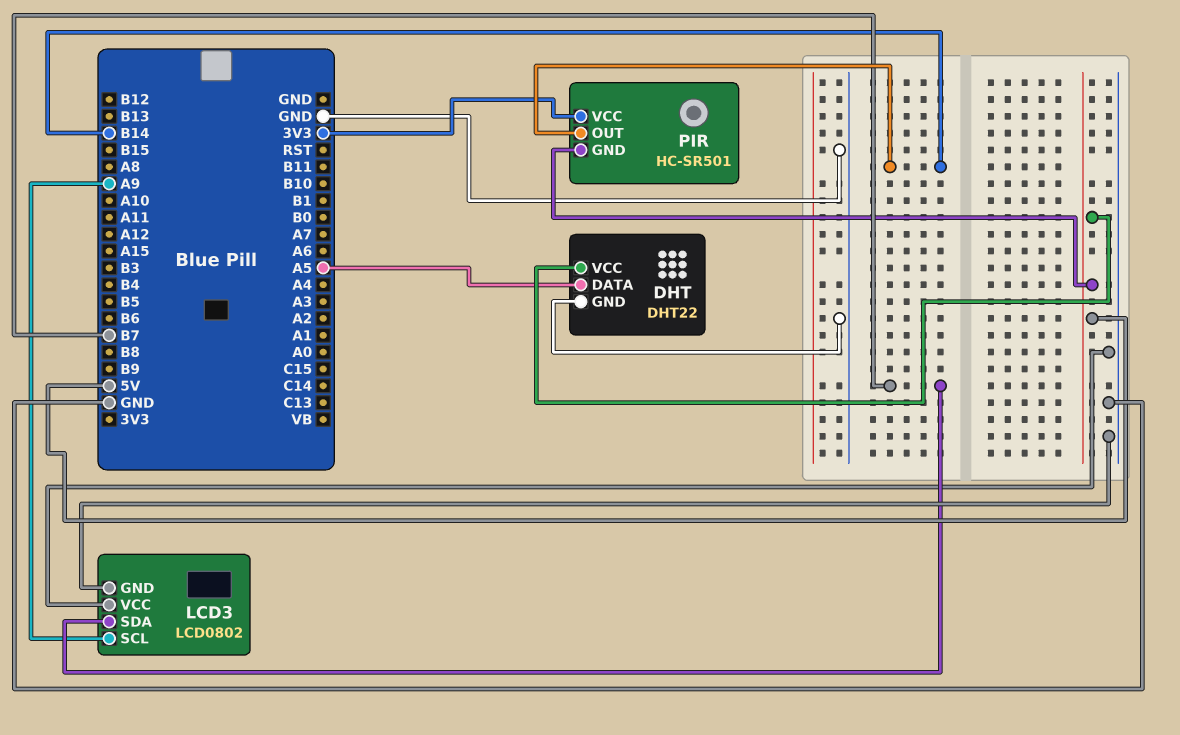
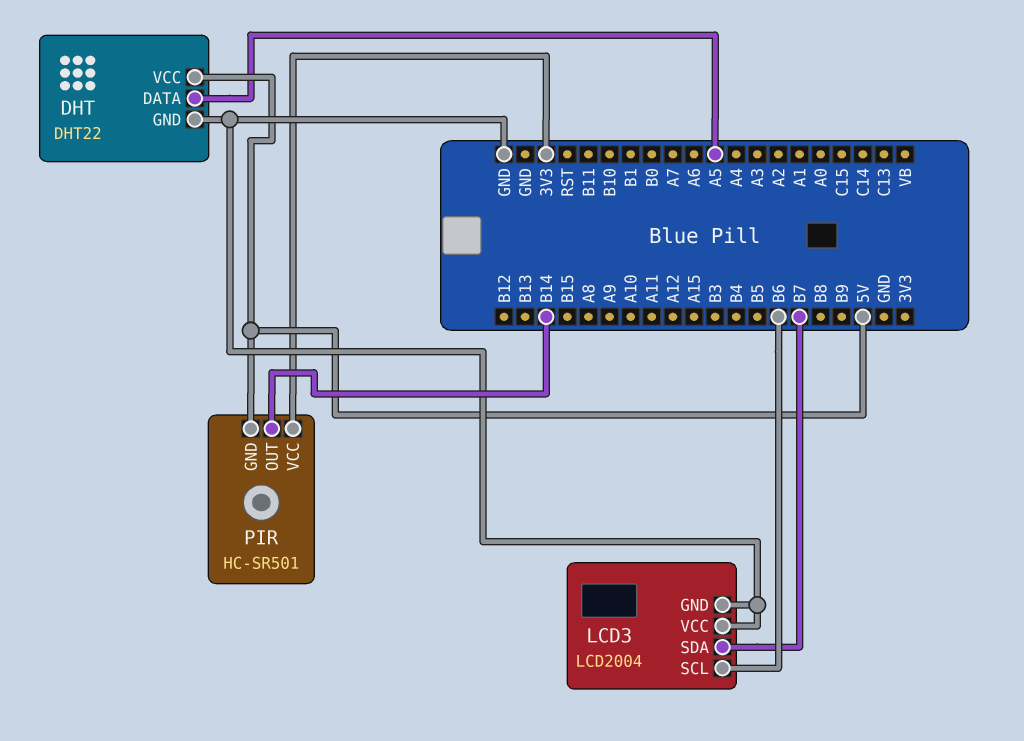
LCD3: LCD0802 -> LCD2004
LCD3 pin SCL: A9 -> B6

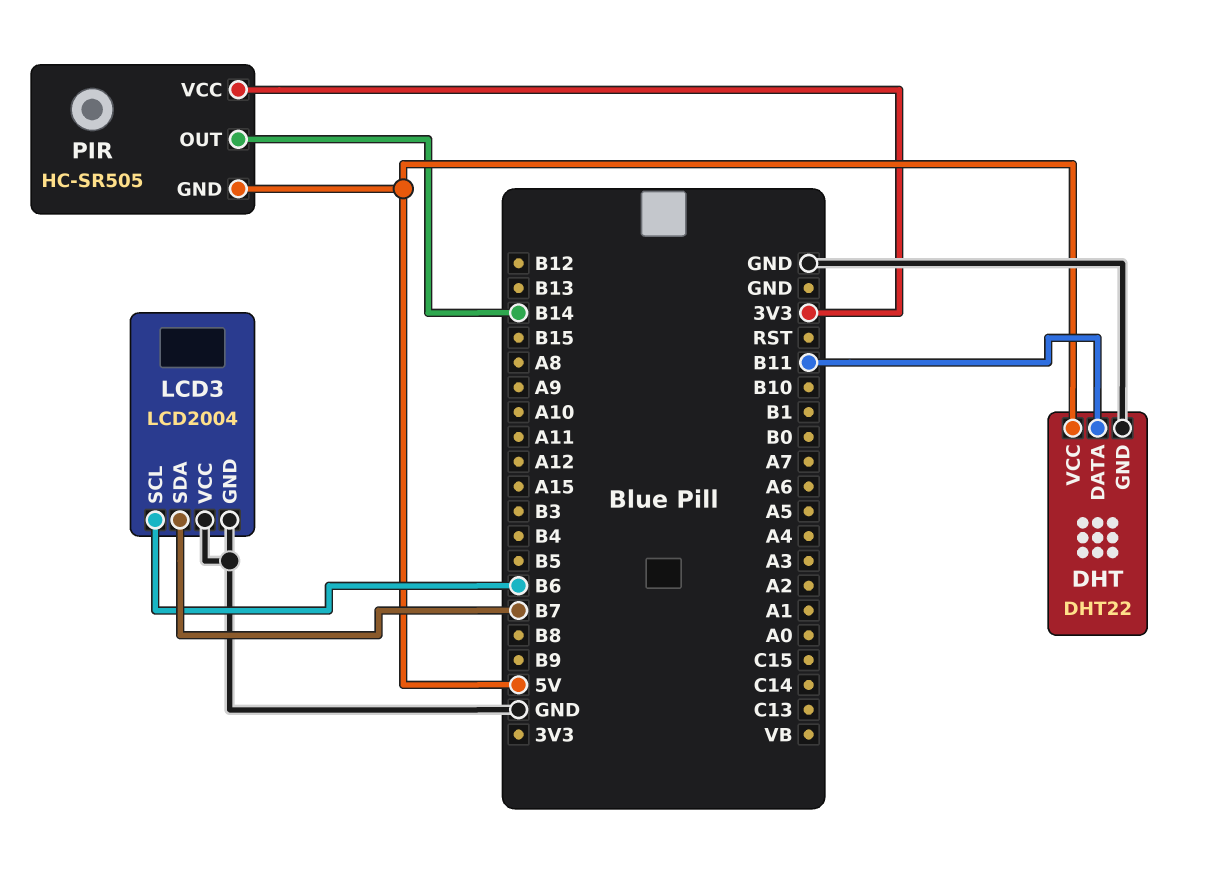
DHT pin DATA: A5 -> B11
PIR: HC-SR501 -> HC-SR505

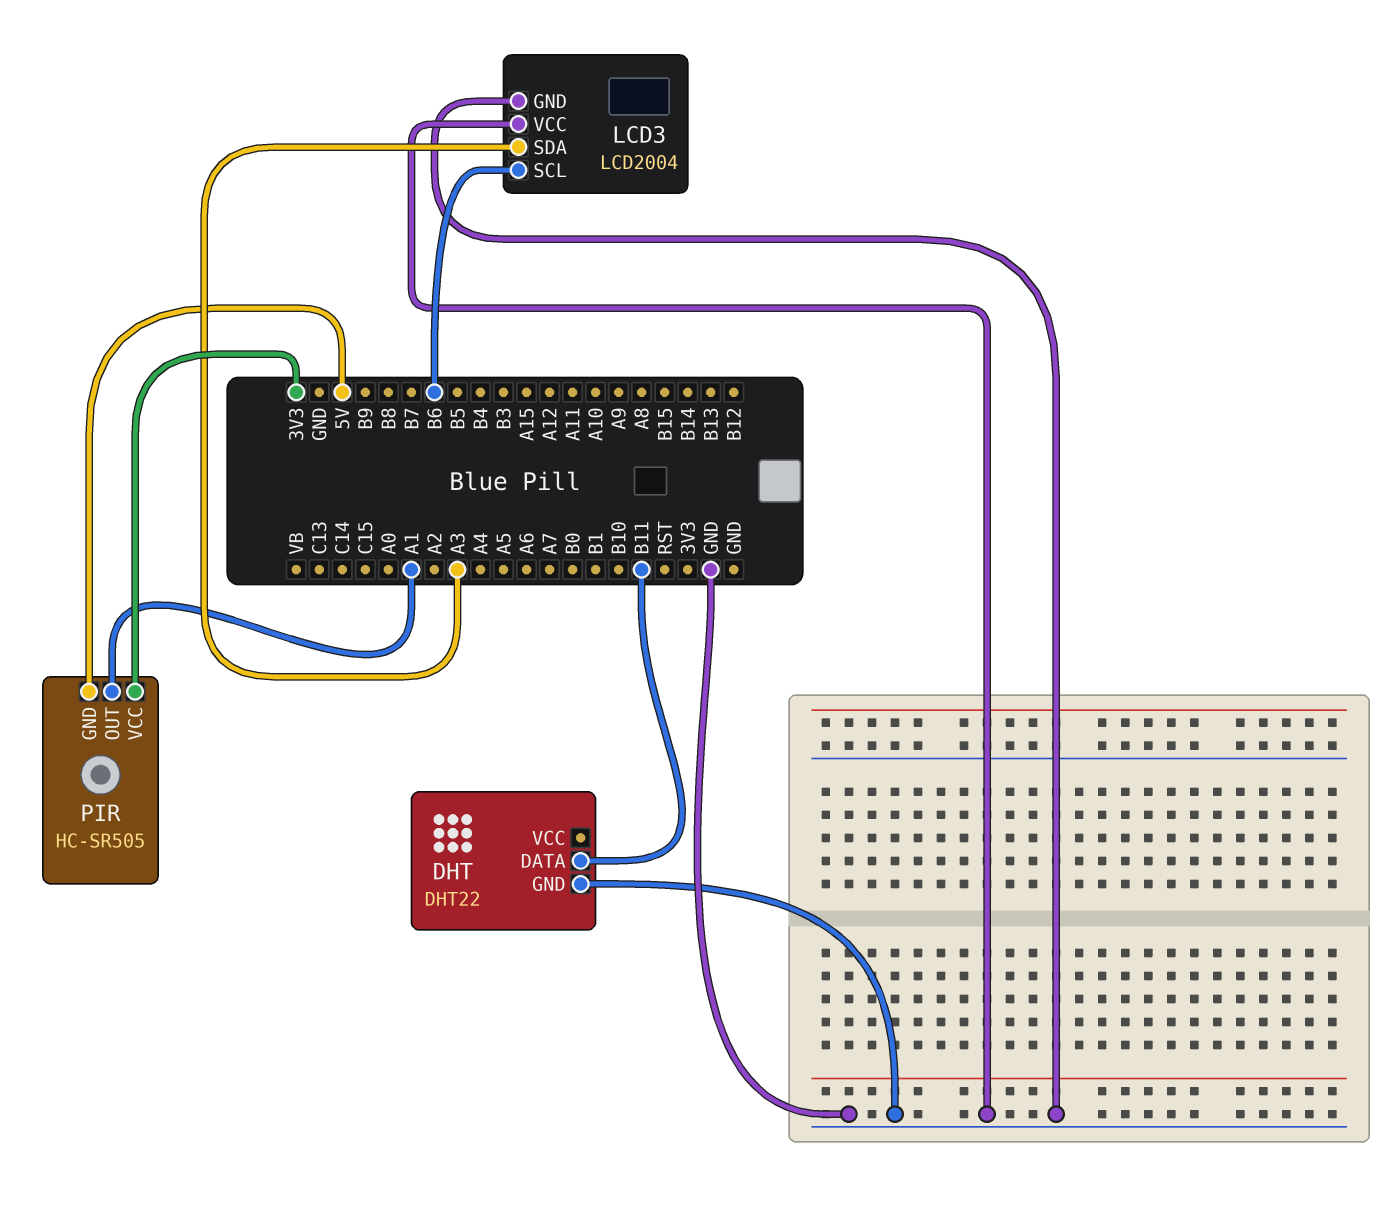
DHT pin VCC: 5V -> none
LCD3 pin SDA: B7 -> A3
PIR pin OUT: B14 -> A1

